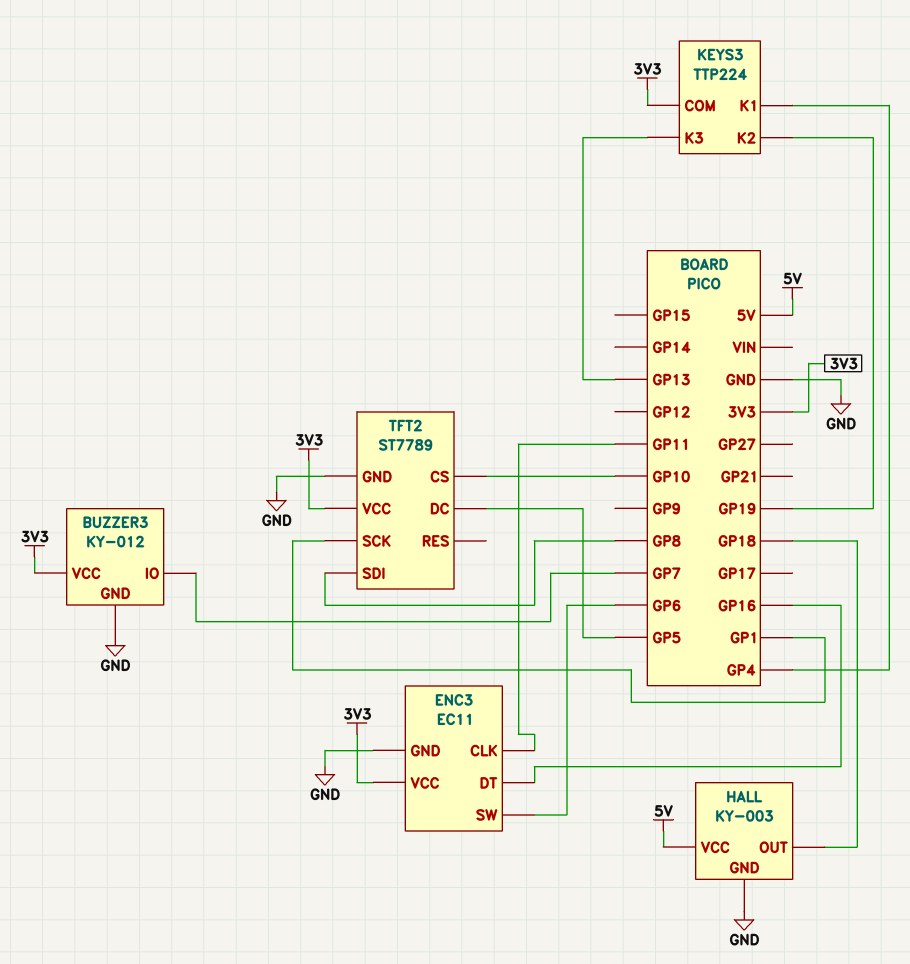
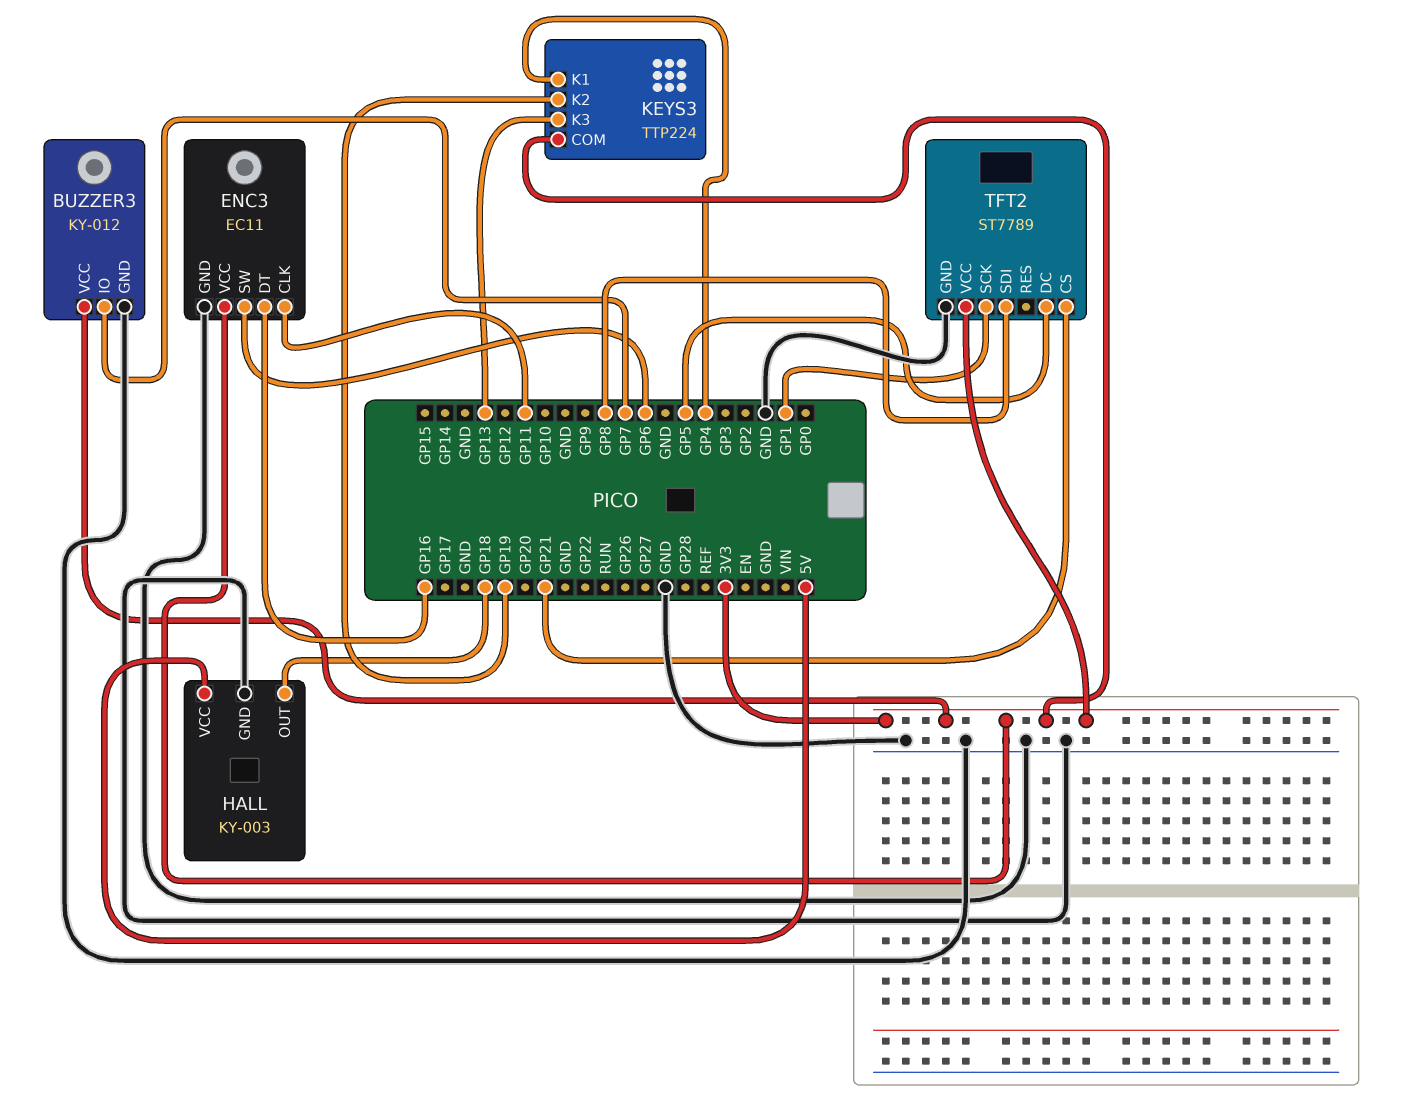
TFT2 pin CS: GP10 -> GP21

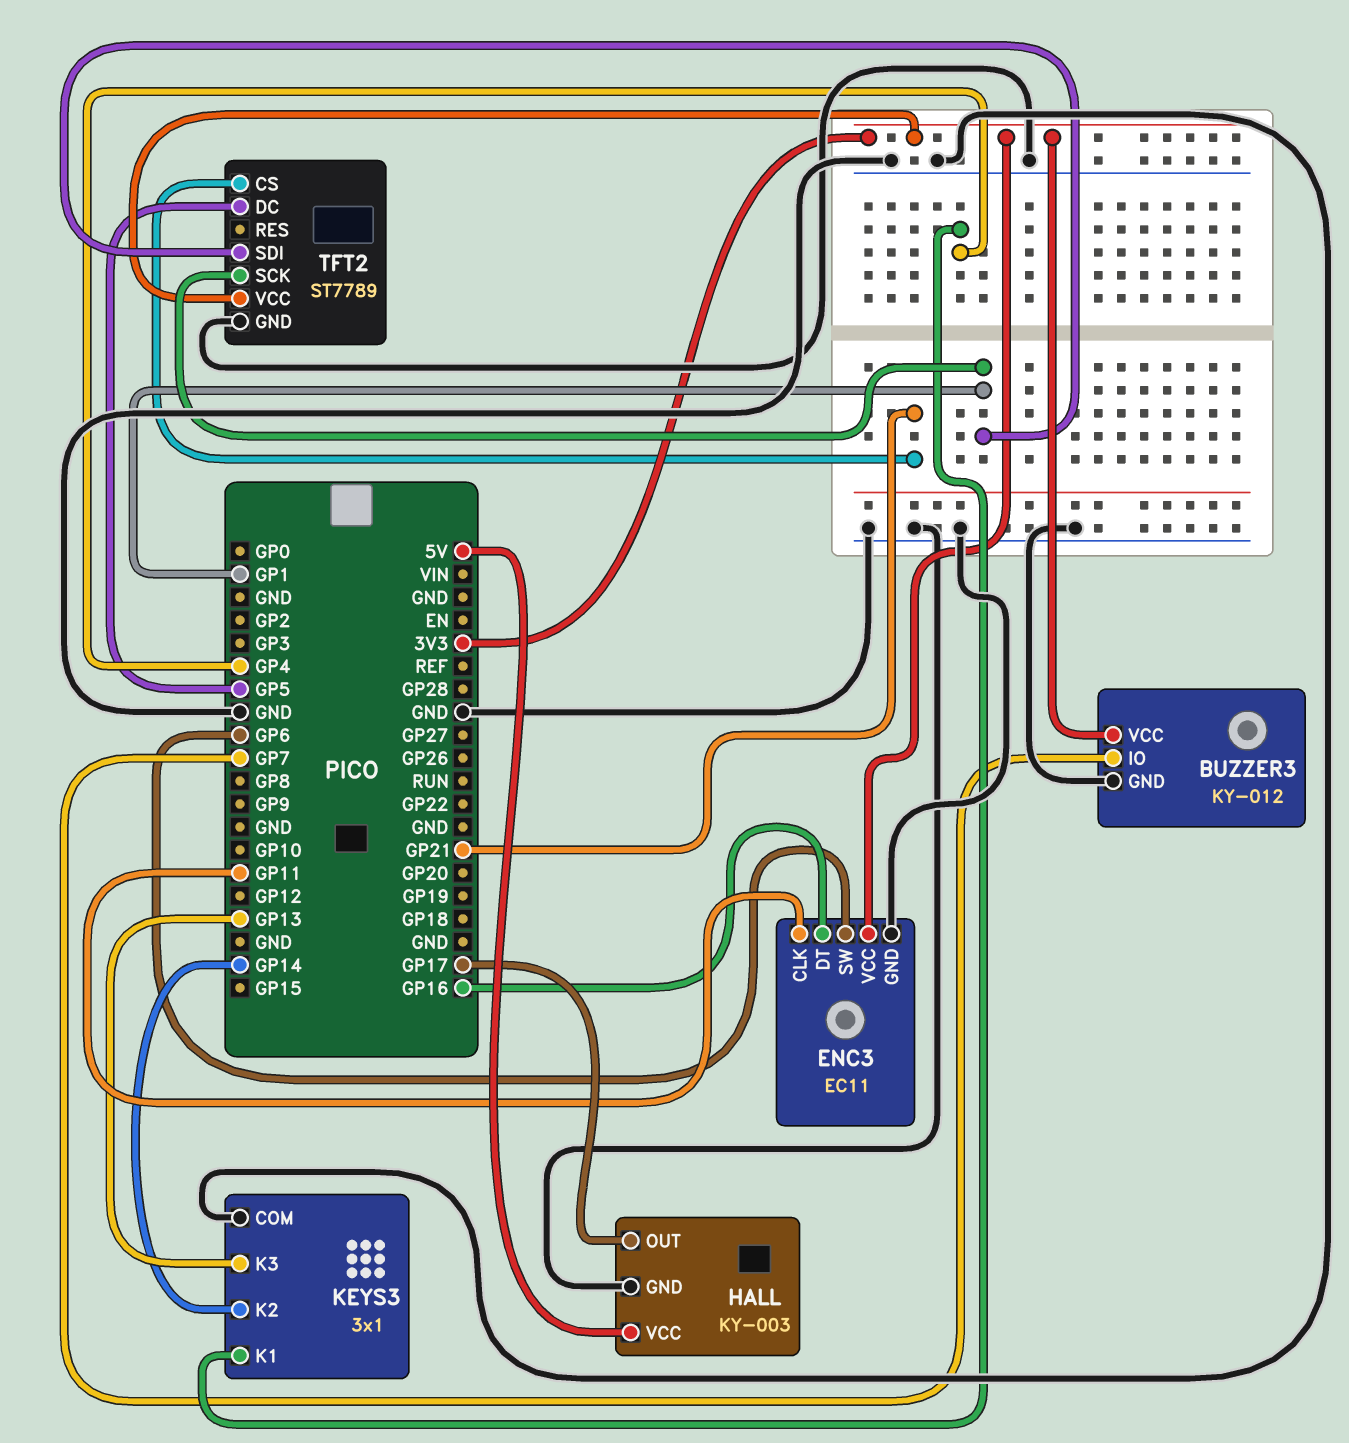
HALL pin OUT: GP18 -> GP17
KEYS3: TTP224 -> 3x1
KEYS3 pin COM: 3V3 -> GND
KEYS3 pin K2: GP19 -> GP14
TFT2 pin SDI: GP8 -> GP1

